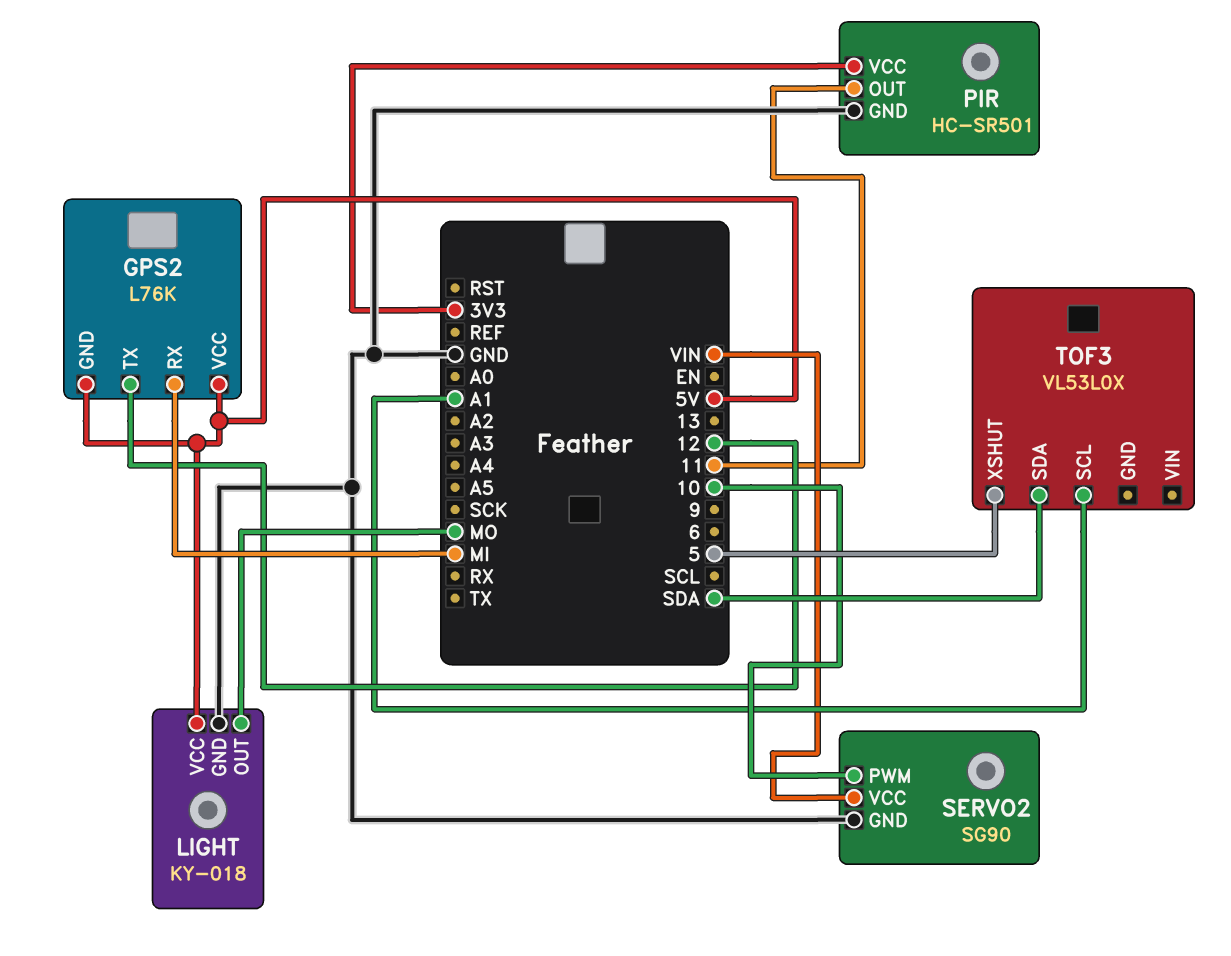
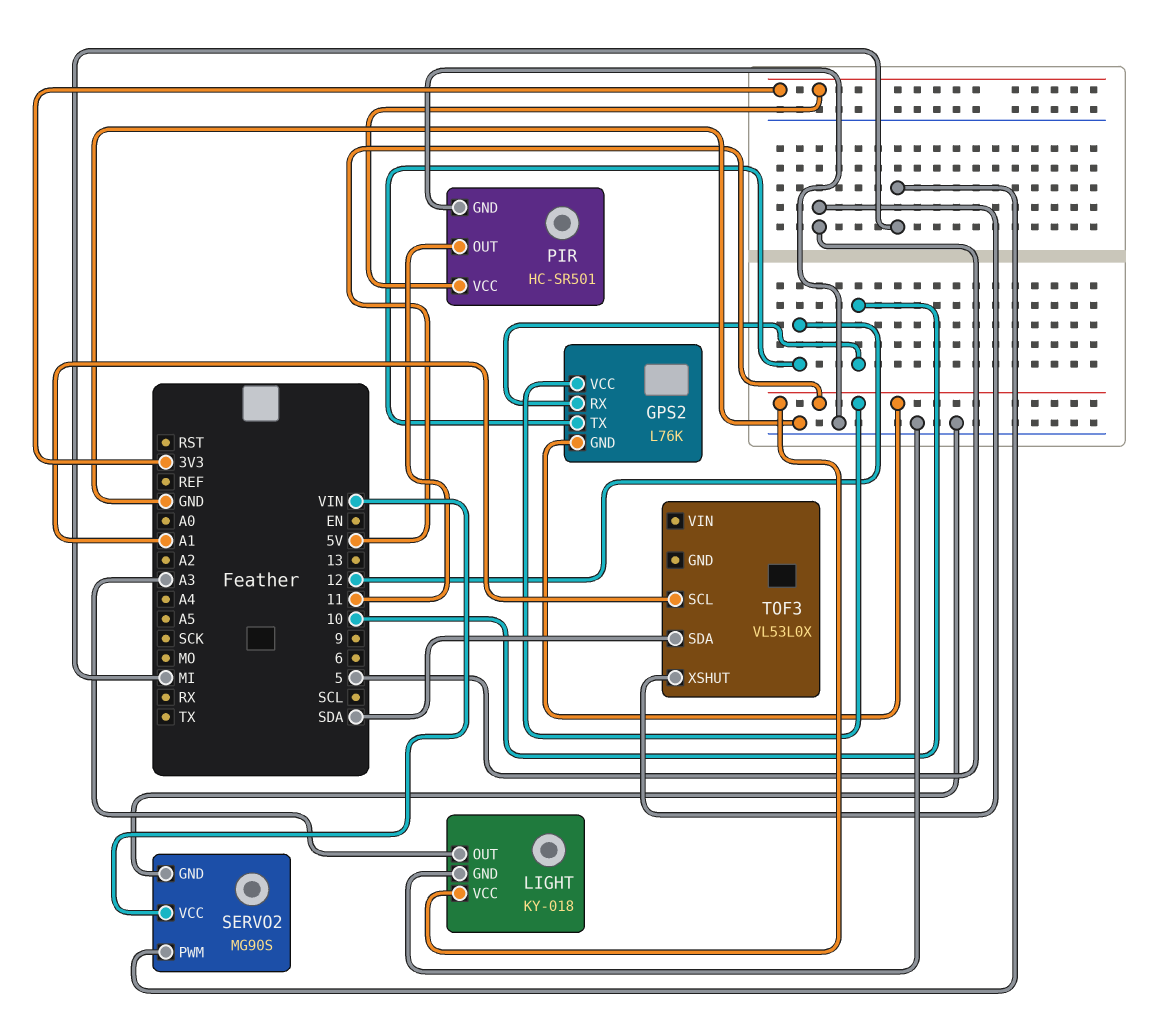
GPS2 pin RX: MI -> 10
LIGHT pin OUT: MO -> A3
SERVO2: SG90 -> MG90S
SERVO2 pin PWM: 10 -> MI

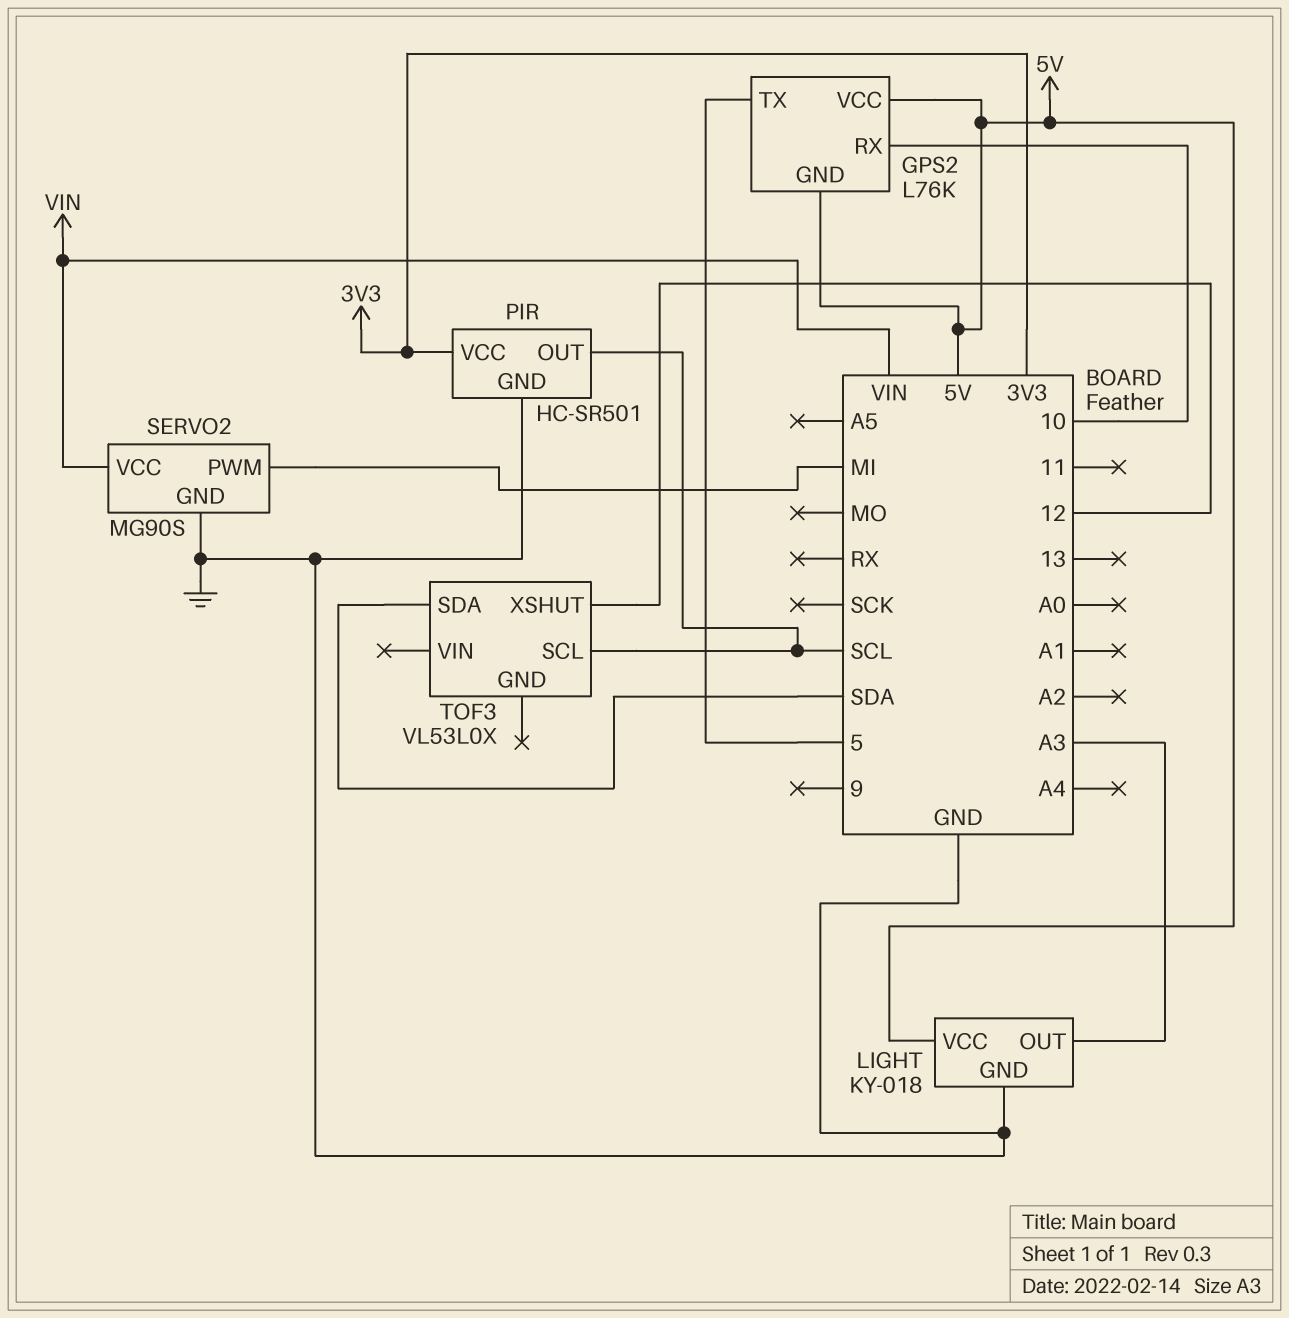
GPS2 pin TX: 12 -> 5
PIR pin OUT: 11 -> SCL
TOF3 pin SCL: A1 -> SCL
TOF3 pin XSHUT: 5 -> 12

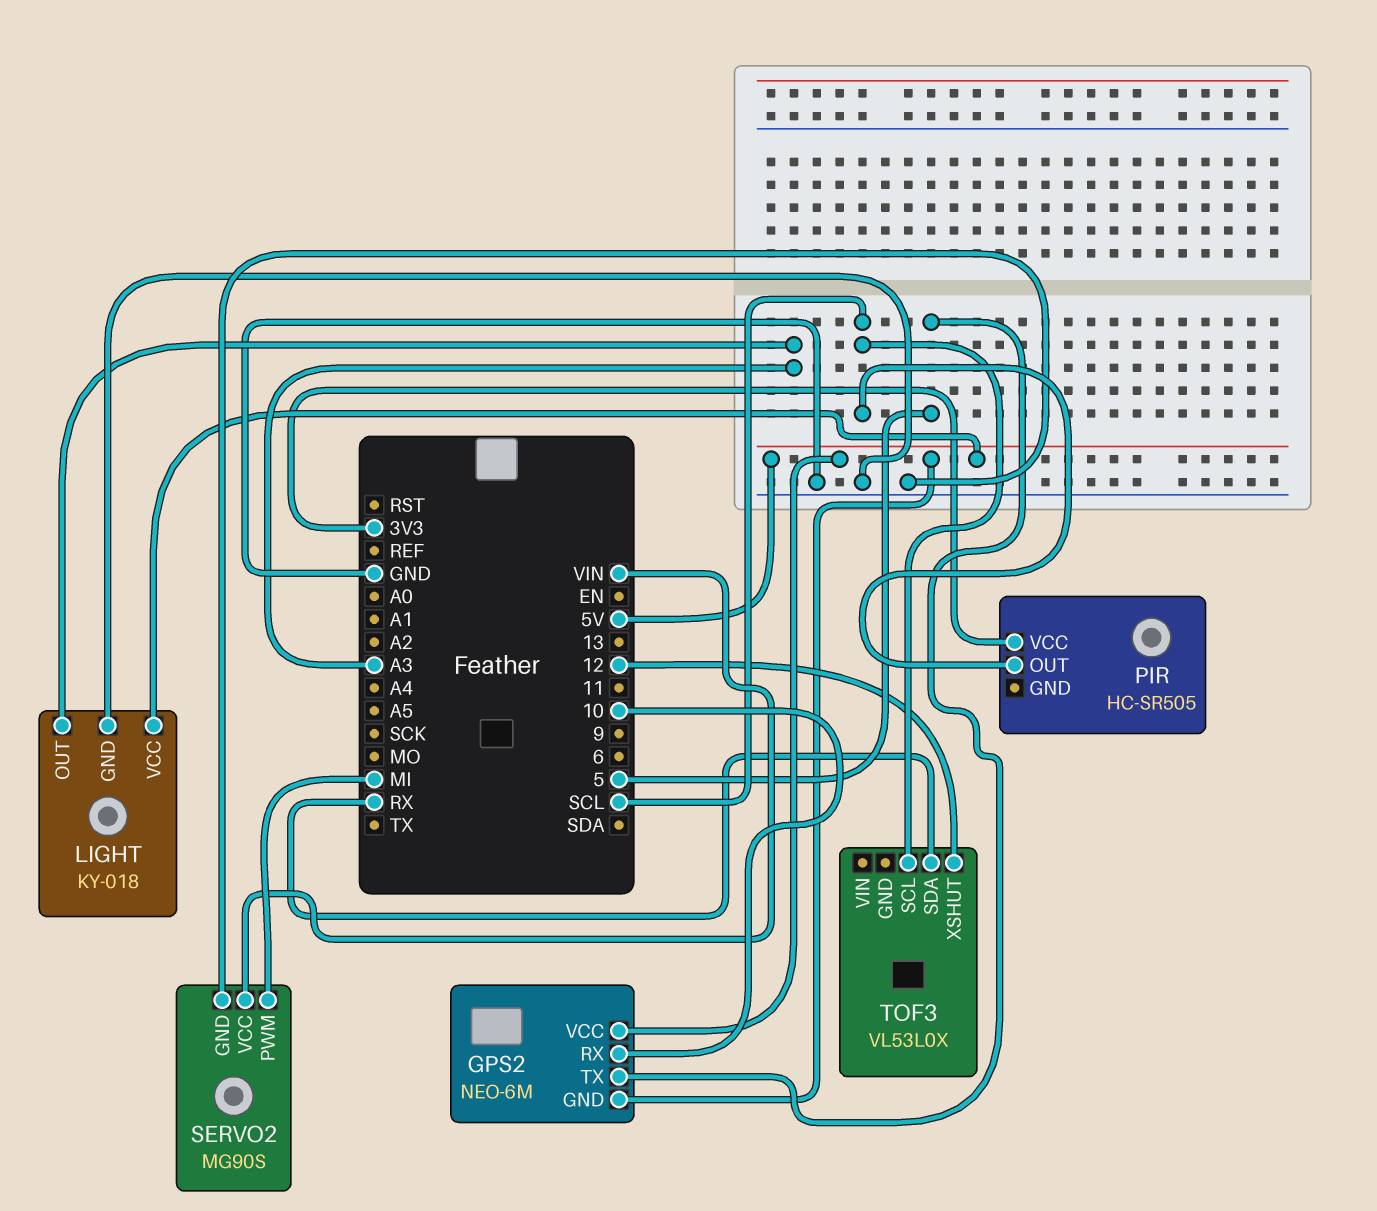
GPS2: L76K -> NEO-6M
PIR: HC-SR501 -> HC-SR505
PIR pin GND: GND -> none
TOF3 pin SDA: SDA -> RX

